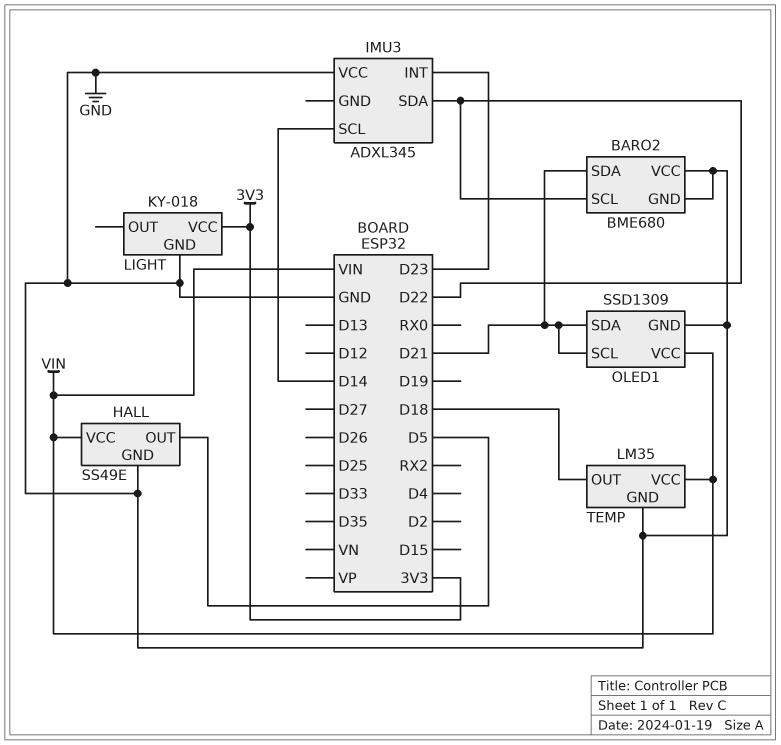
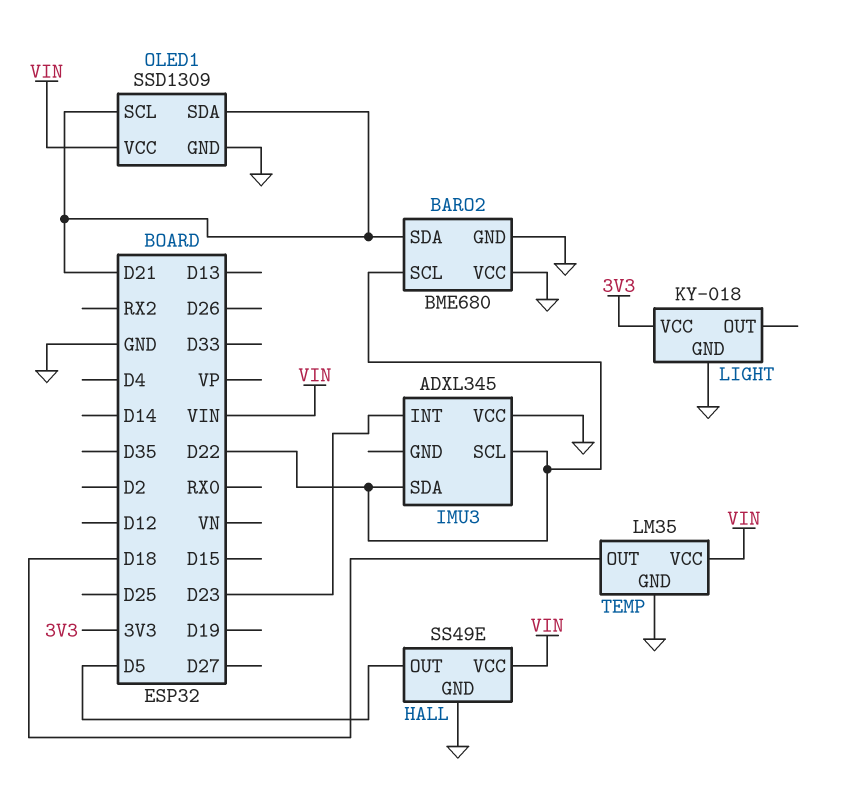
IMU3 pin SCL: D14 -> D22

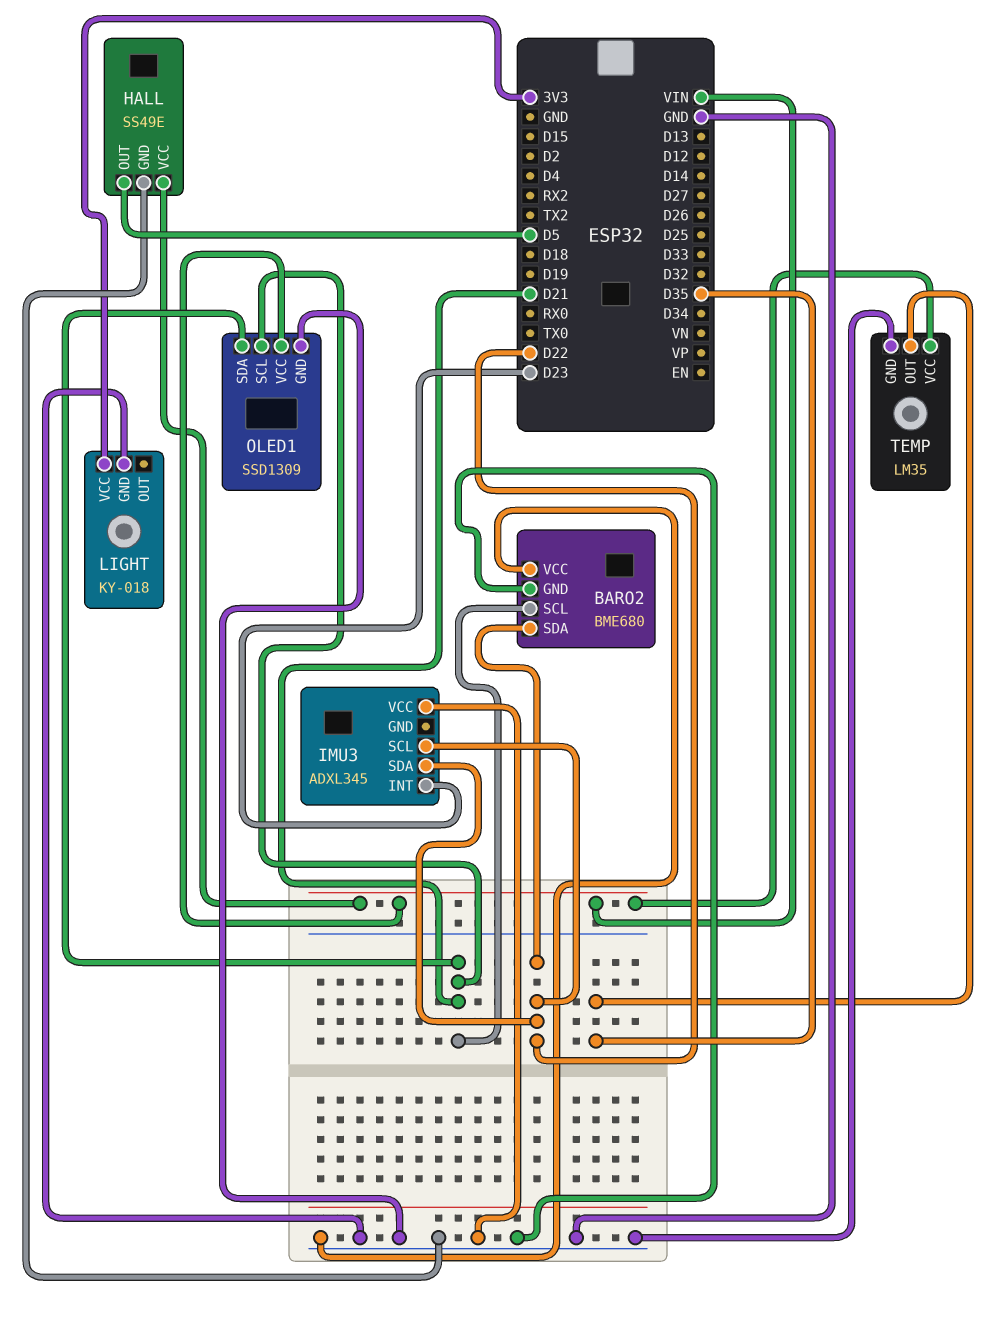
BARO2 pin SCL: D22 -> D21
BARO2 pin SDA: D21 -> D22
TEMP pin OUT: D18 -> D35

